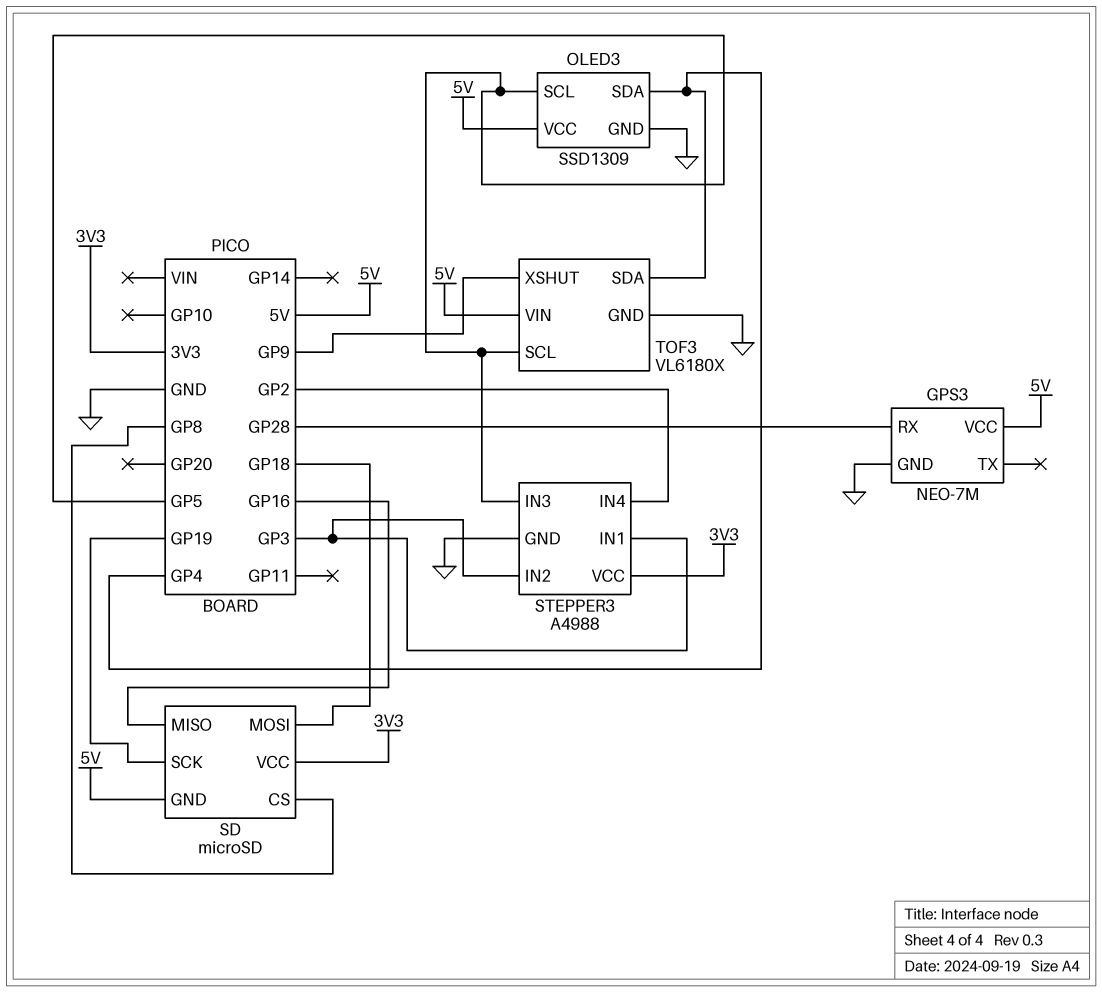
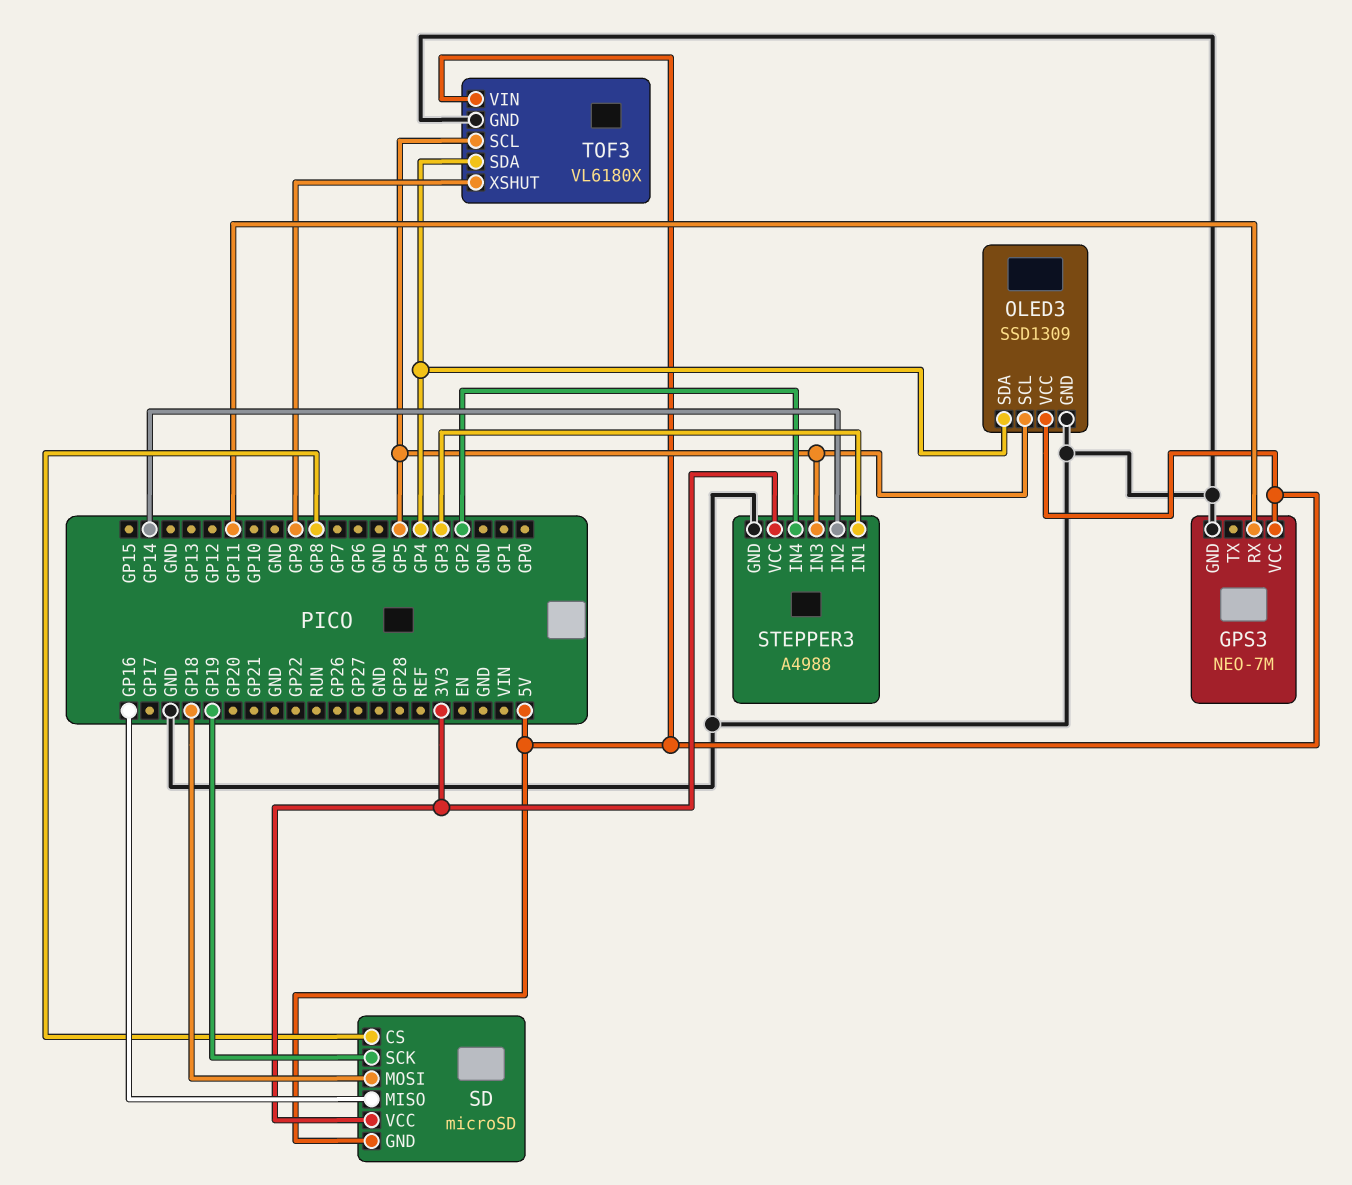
GPS3 pin RX: GP28 -> GP11
STEPPER3 pin IN2: GP3 -> GP14

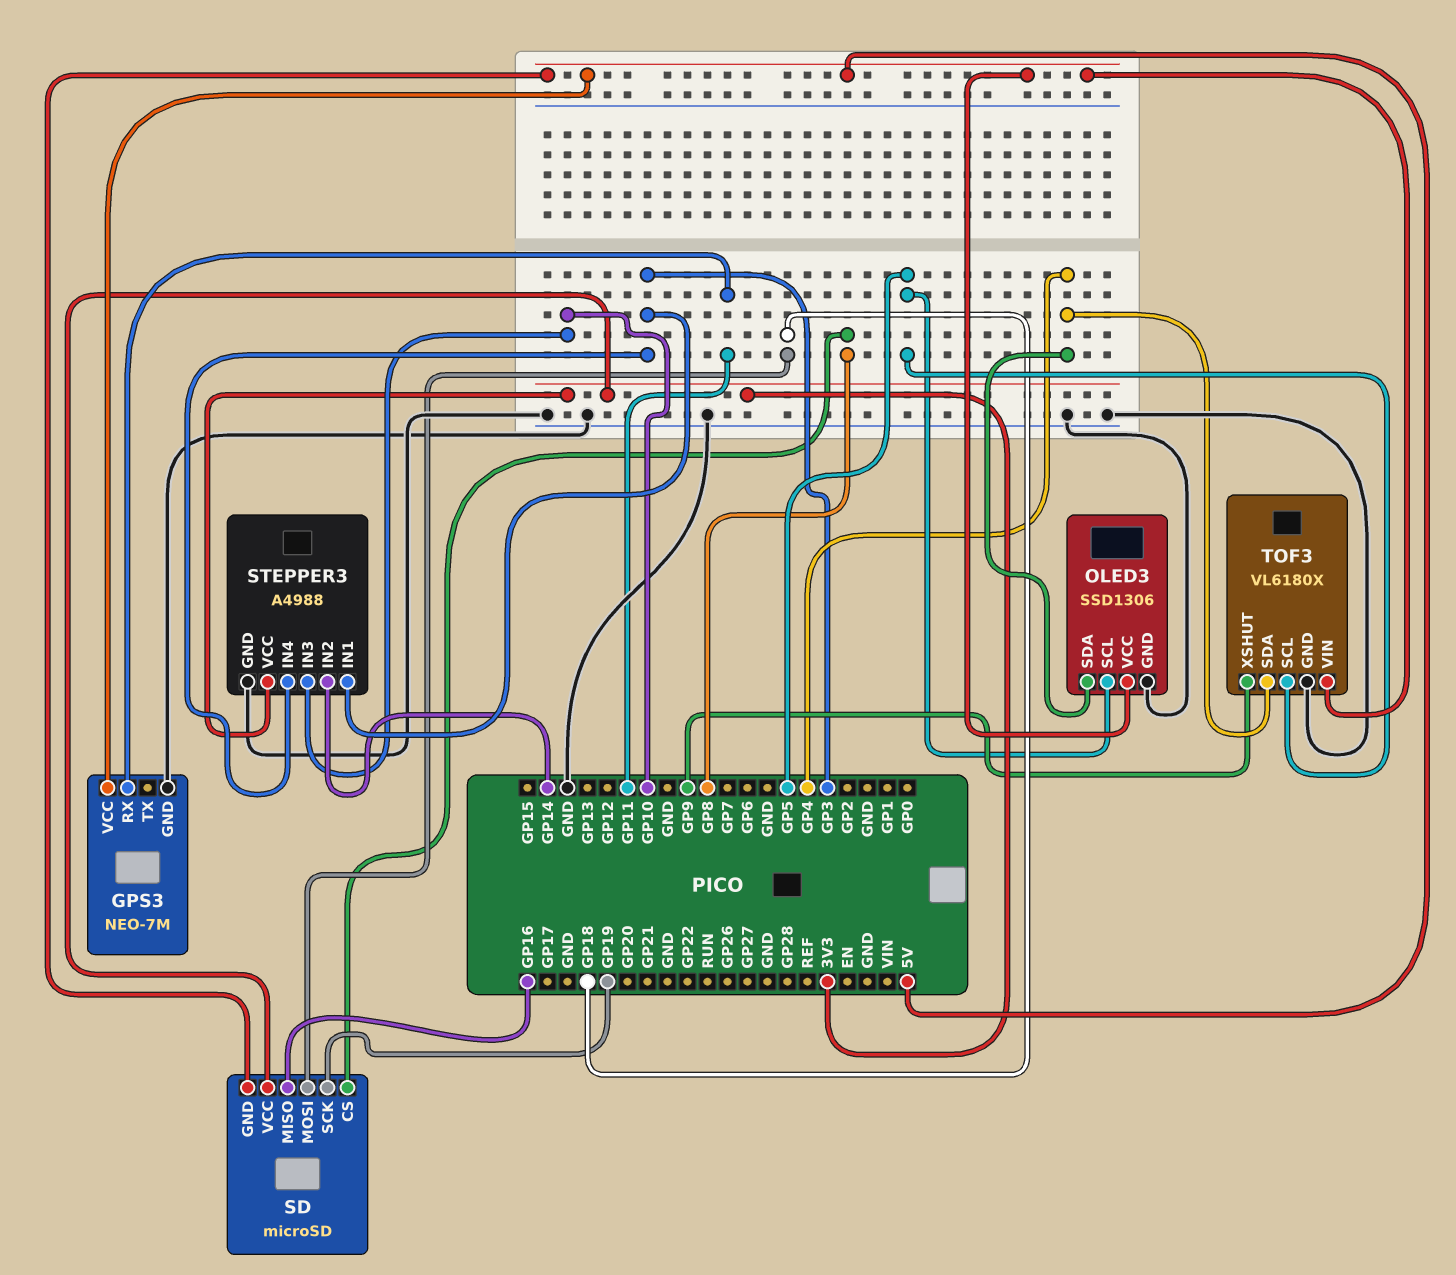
OLED3: SSD1309 -> SSD1306
STEPPER3 pin IN3: GP5 -> GP10
STEPPER3 pin IN4: GP2 -> GP3

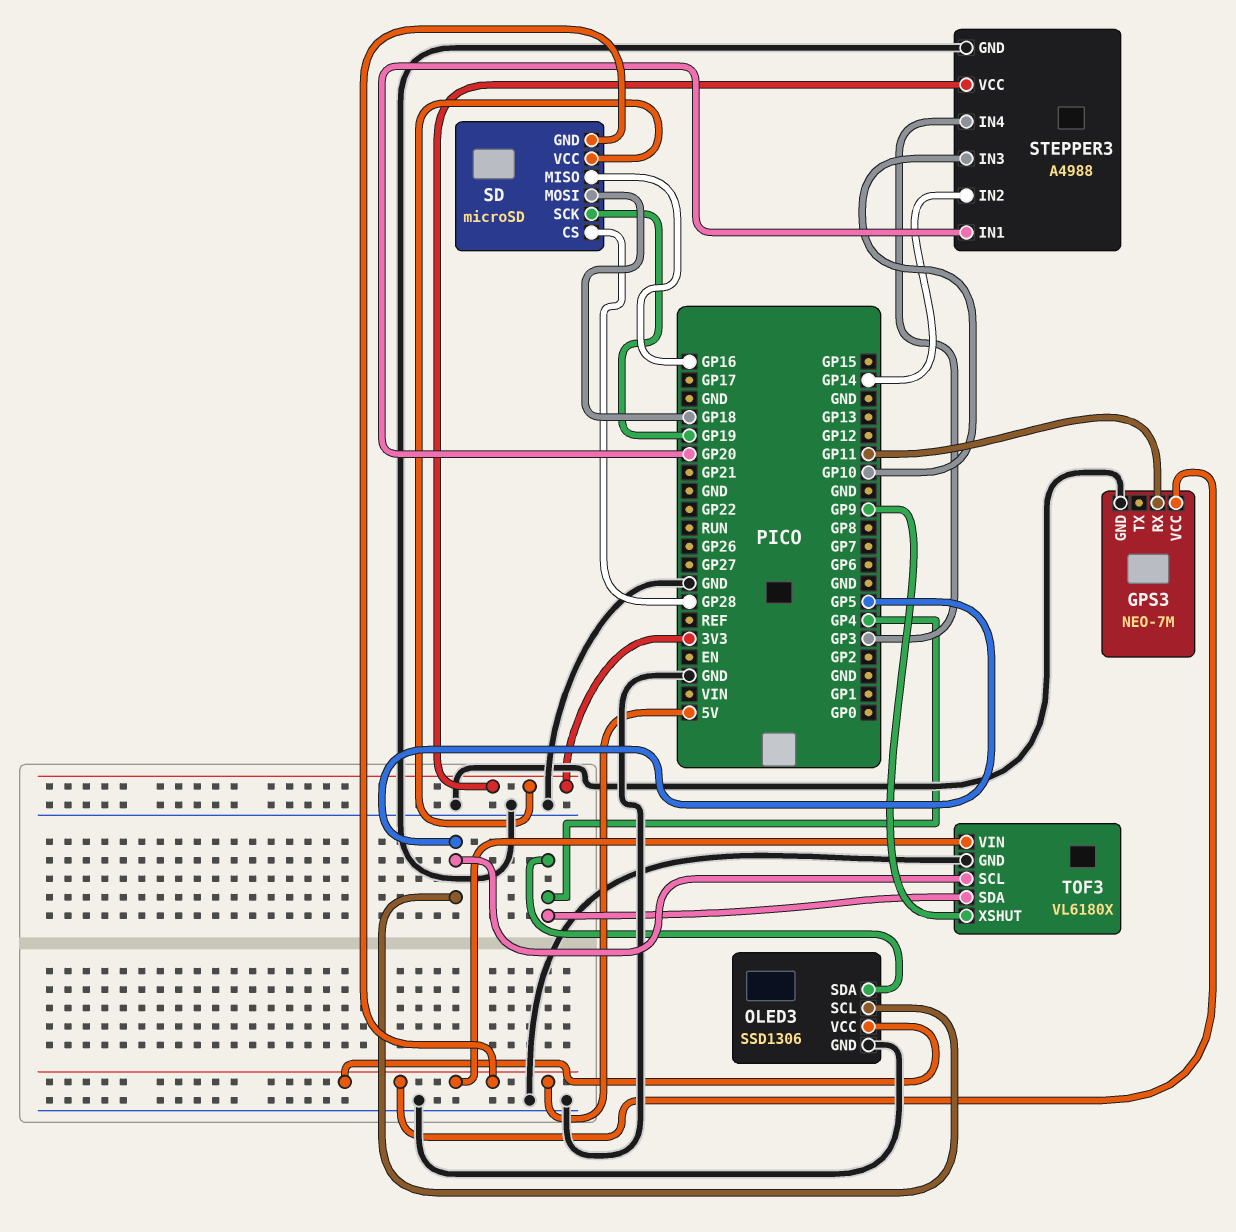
SD pin CS: GP8 -> GP28
STEPPER3 pin IN1: GP3 -> GP20

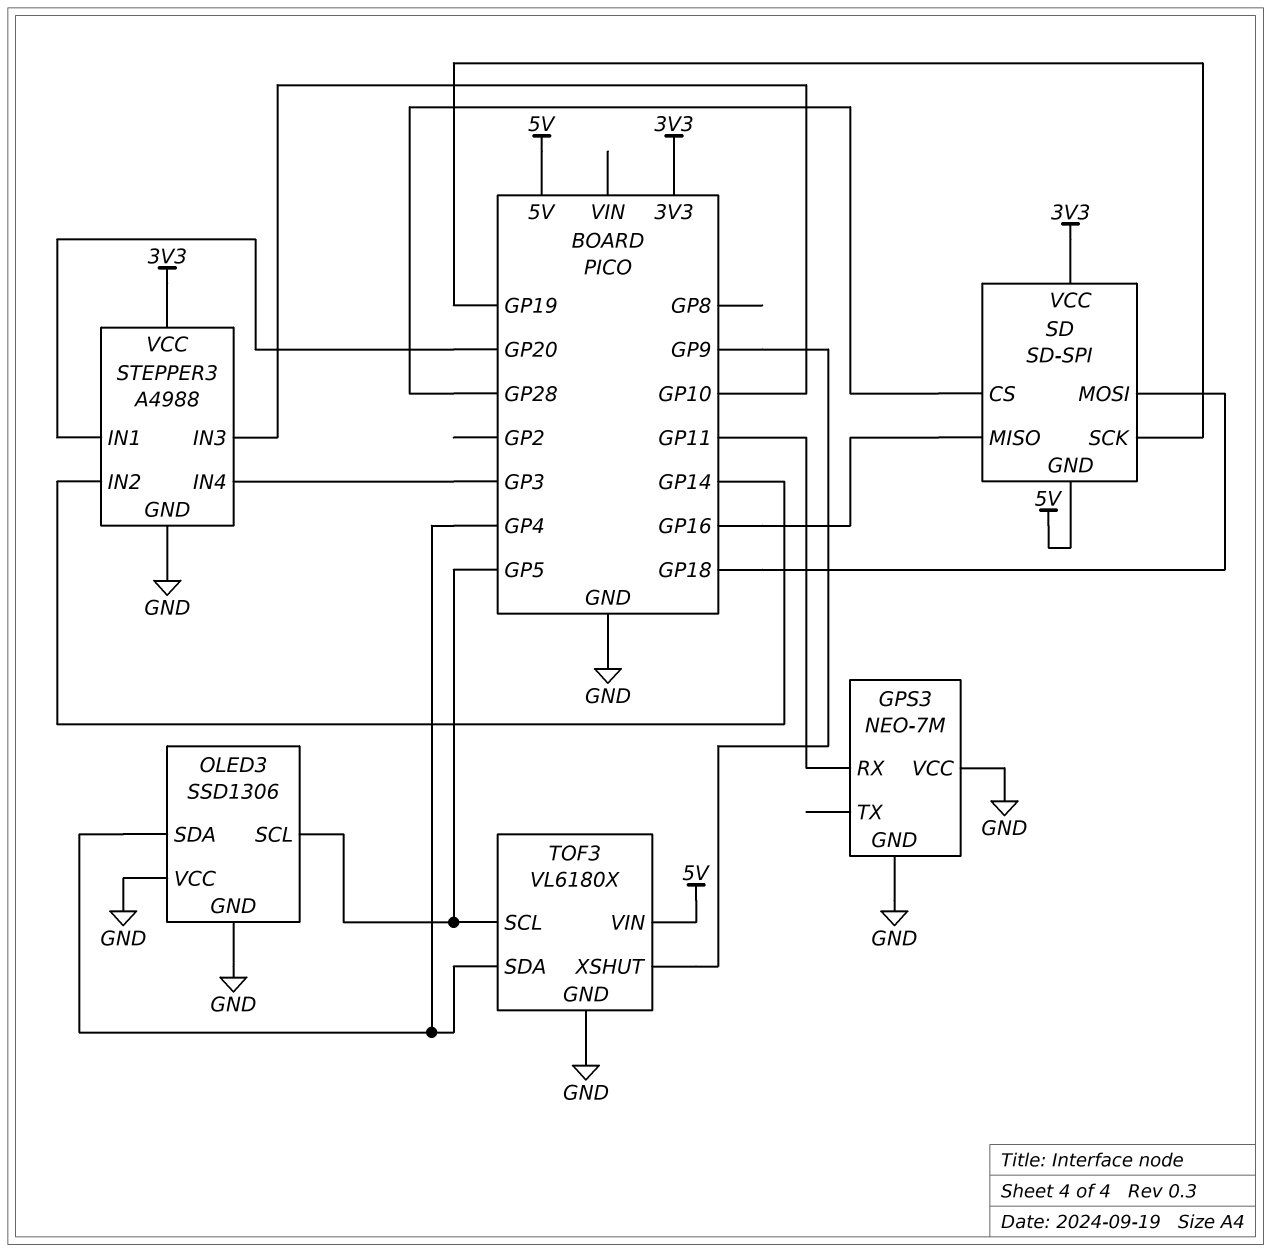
GPS3 pin VCC: 5V -> GND
OLED3 pin VCC: 5V -> GND
SD: microSD -> SD-SPI

